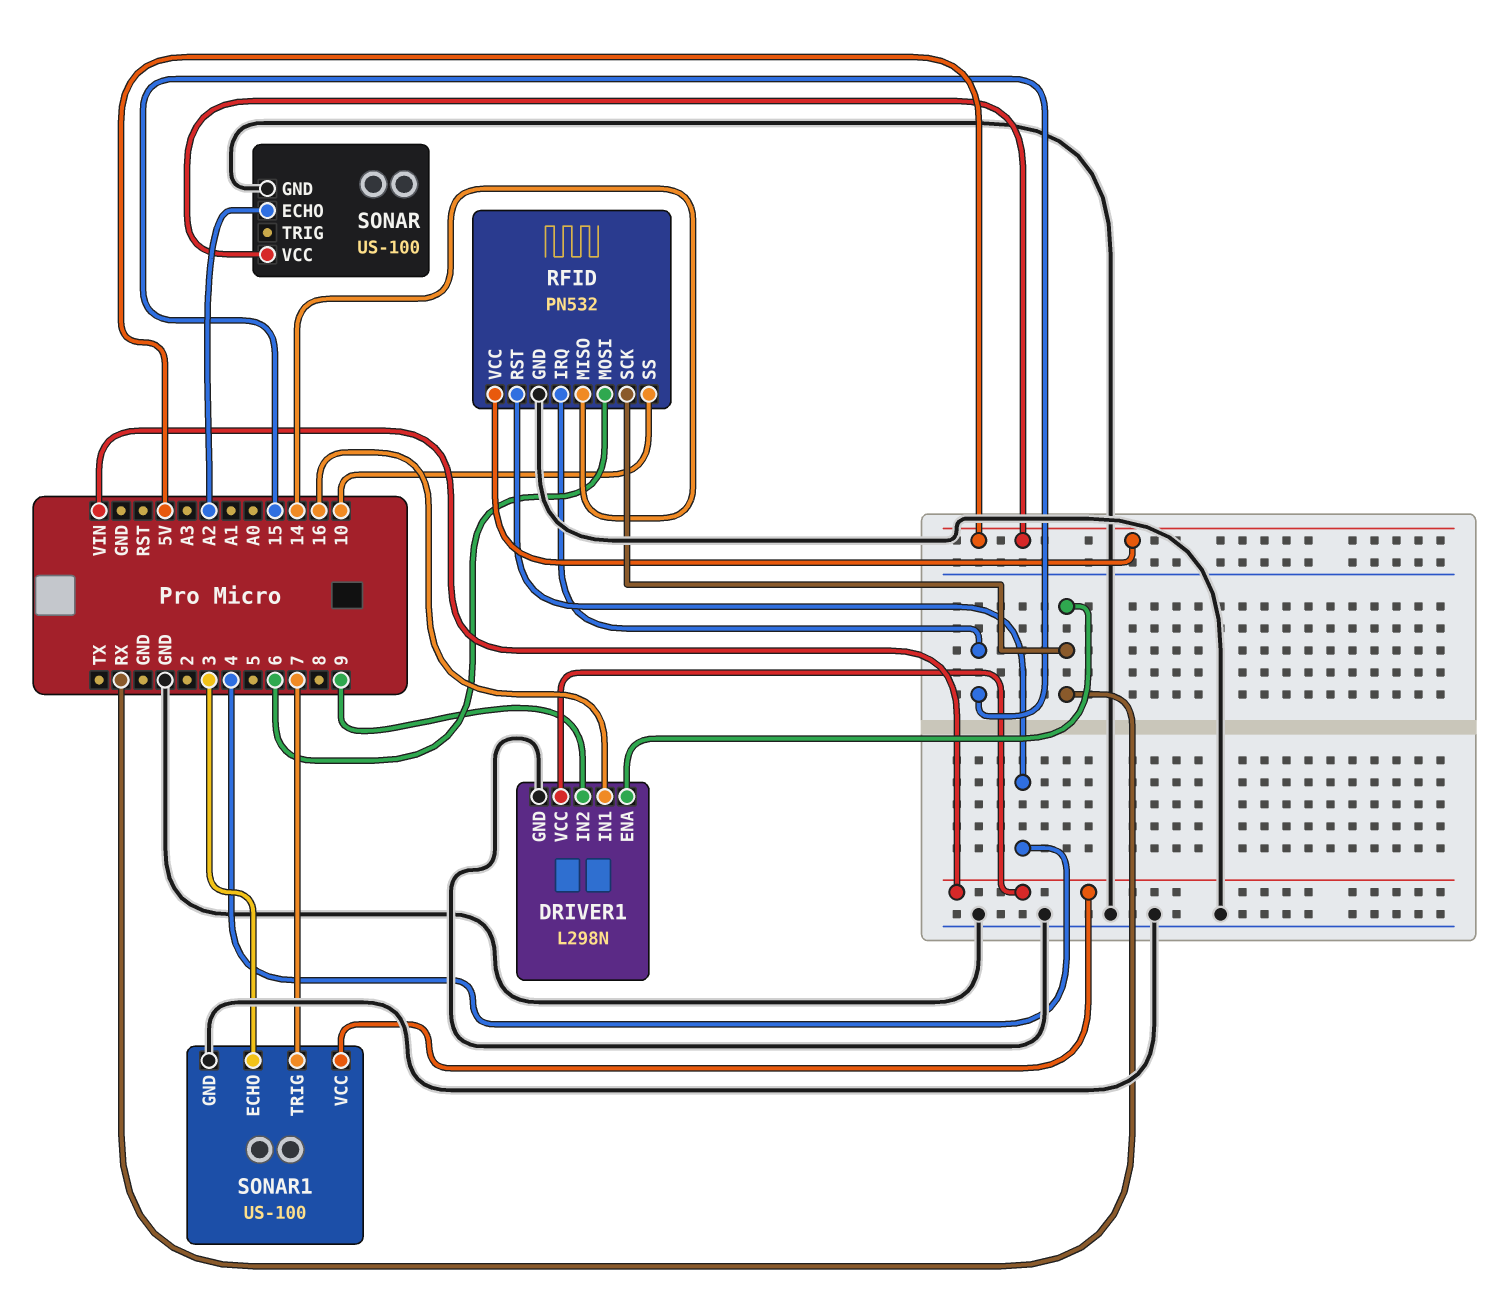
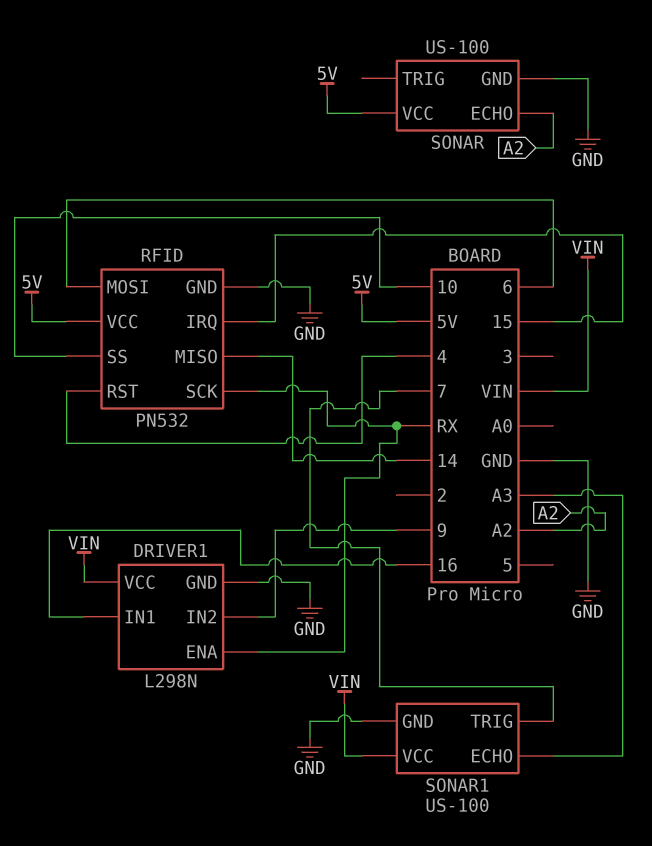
SONAR1 pin ECHO: 3 -> A3

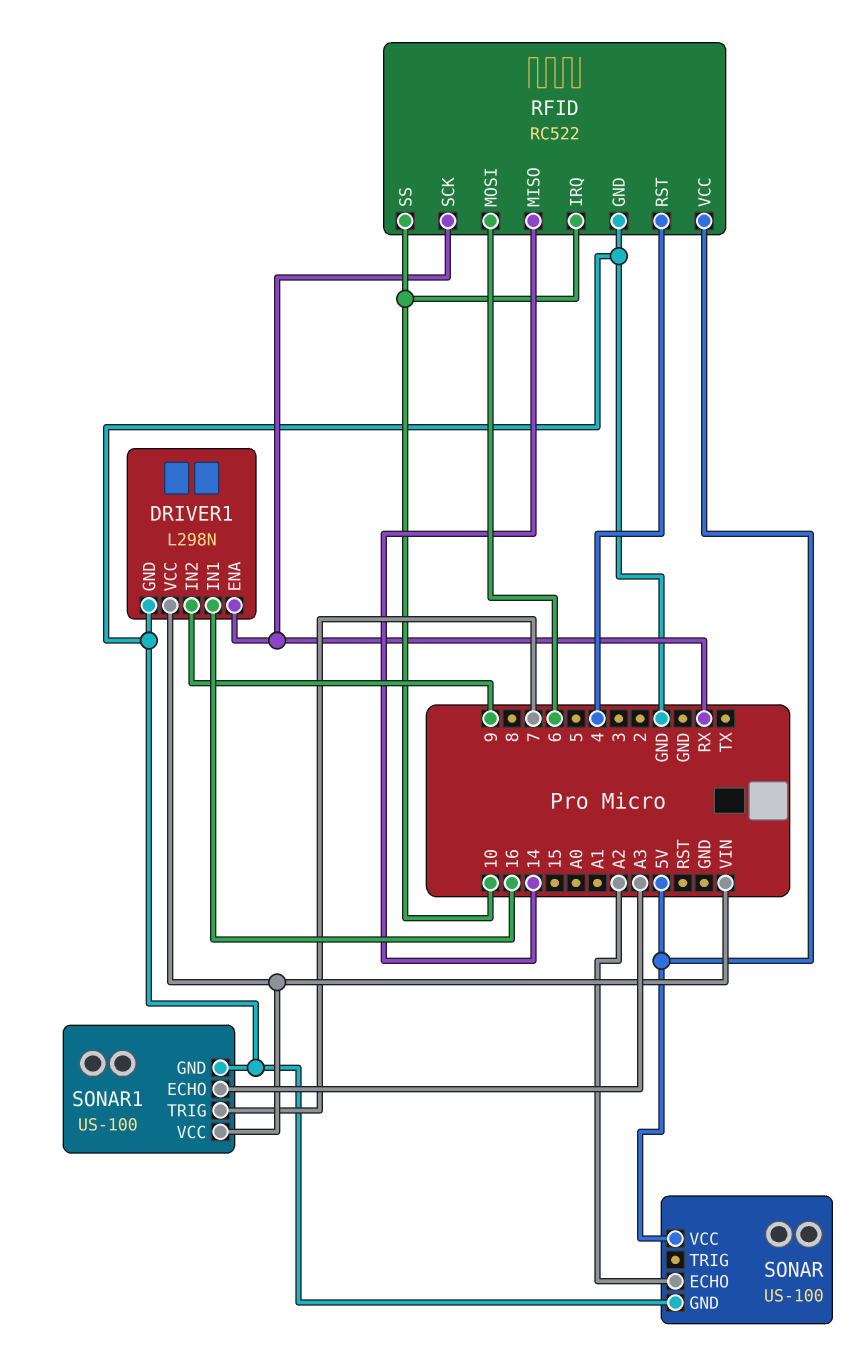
RFID: PN532 -> RC522
RFID pin IRQ: 15 -> 10

